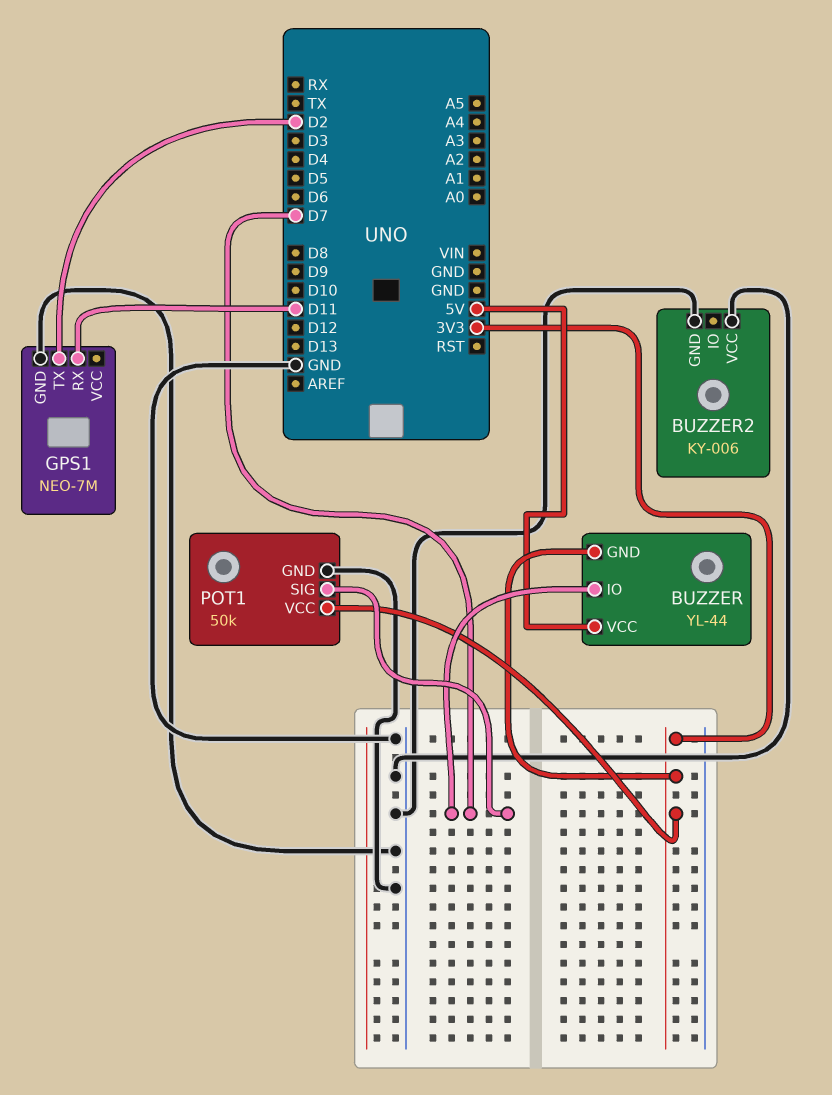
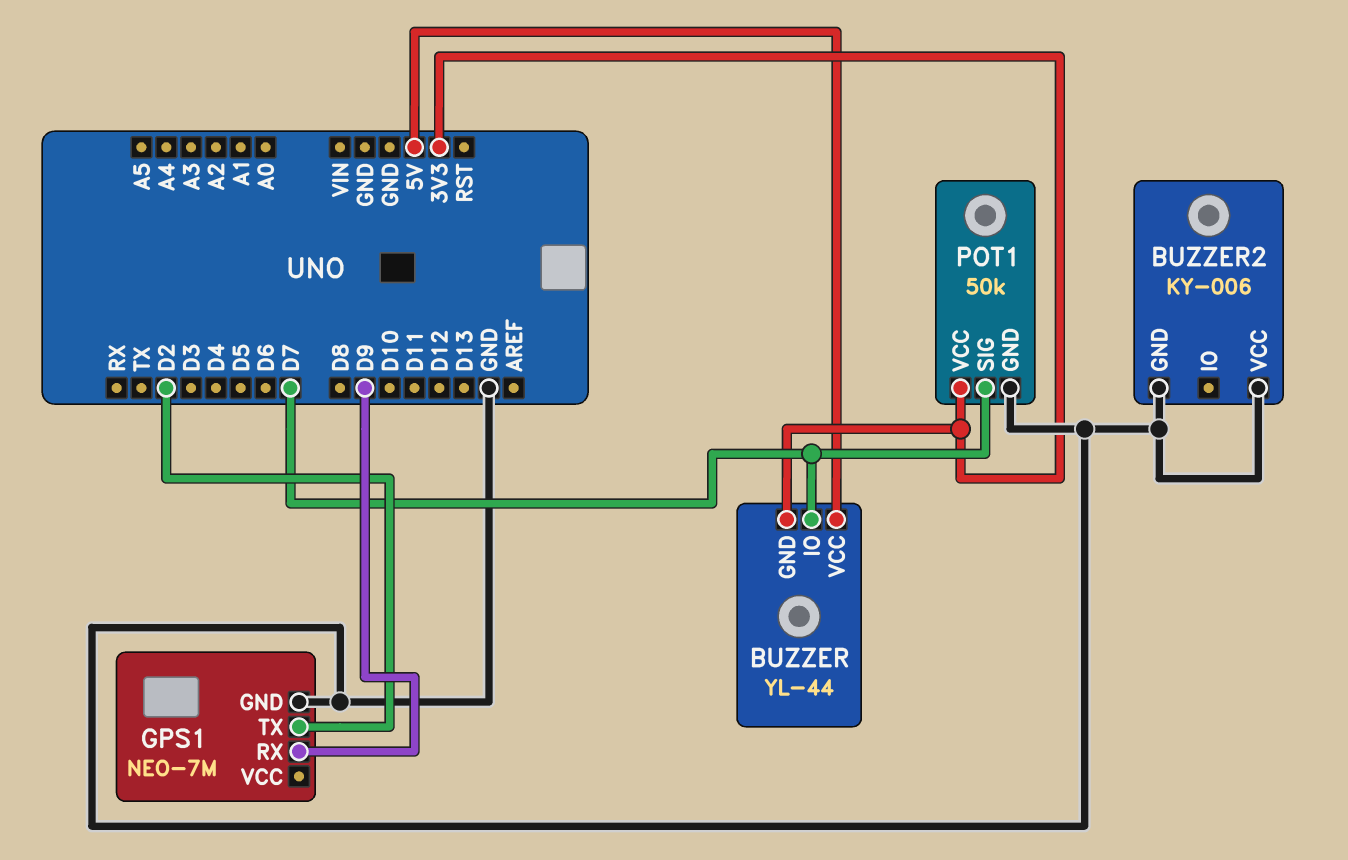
GPS1 pin RX: D11 -> D9

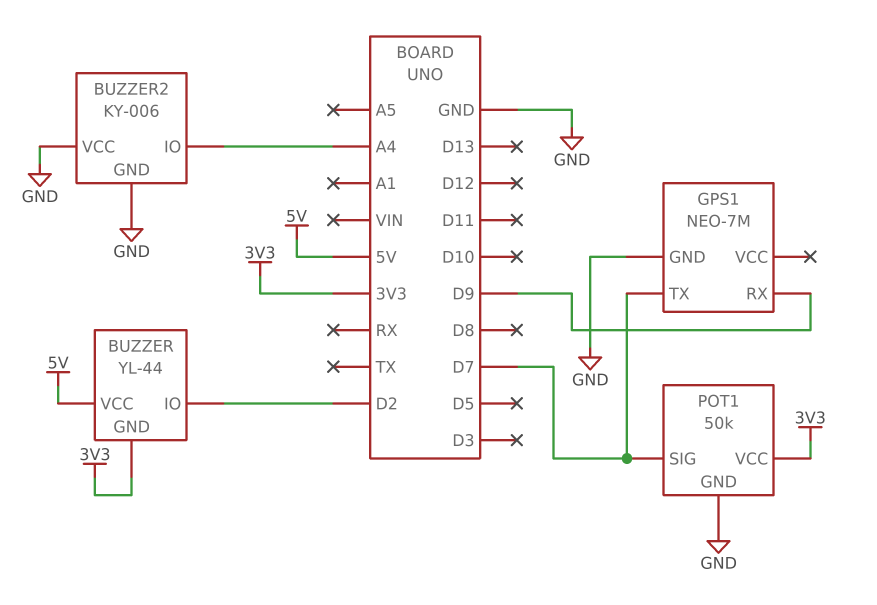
BUZZER pin IO: D7 -> D2
BUZZER2 pin IO: none -> A4
GPS1 pin TX: D2 -> D7

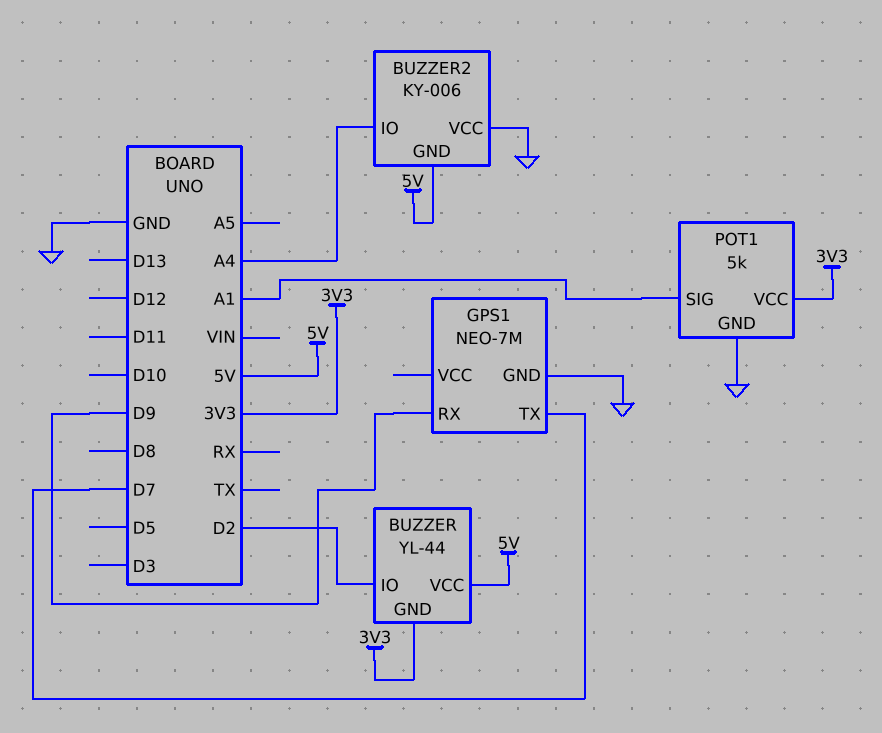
BUZZER2 pin GND: GND -> 5V
POT1: 50k -> 5k
POT1 pin SIG: D7 -> A1

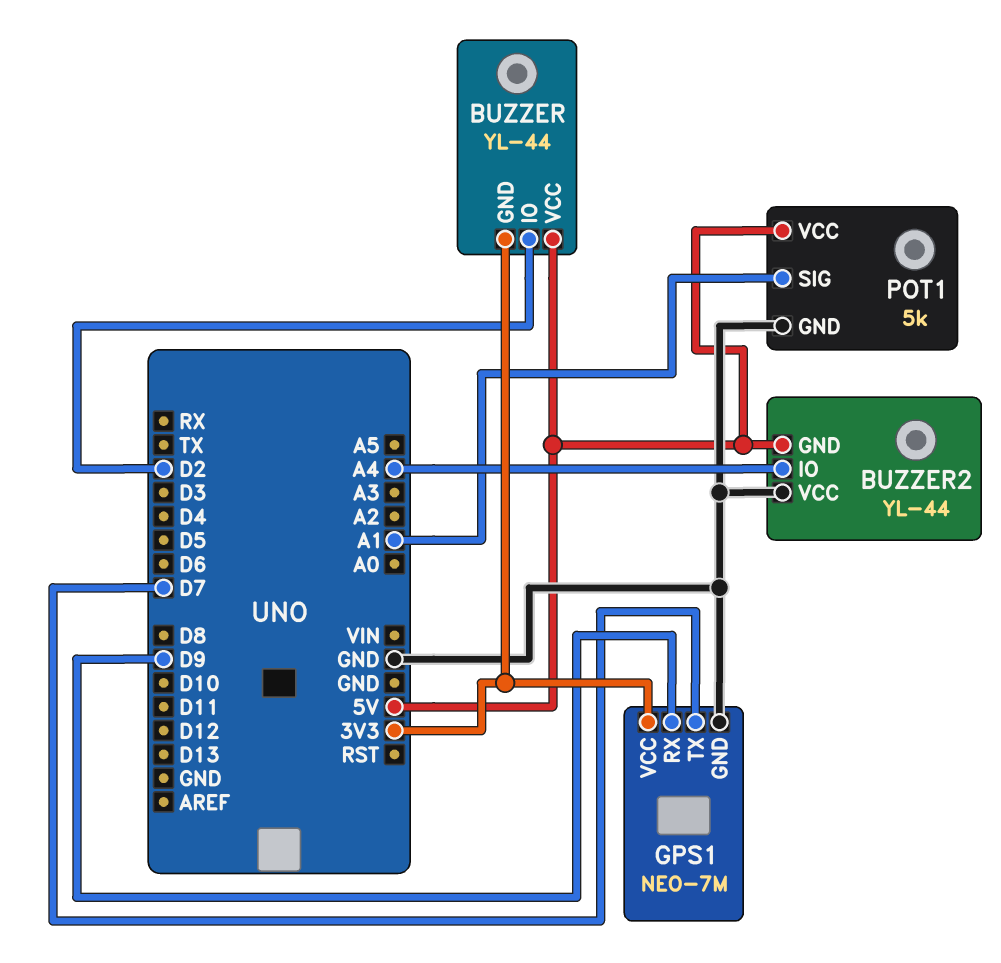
BUZZER2: KY-006 -> YL-44
GPS1 pin VCC: none -> 3V3
POT1 pin VCC: 3V3 -> 5V

